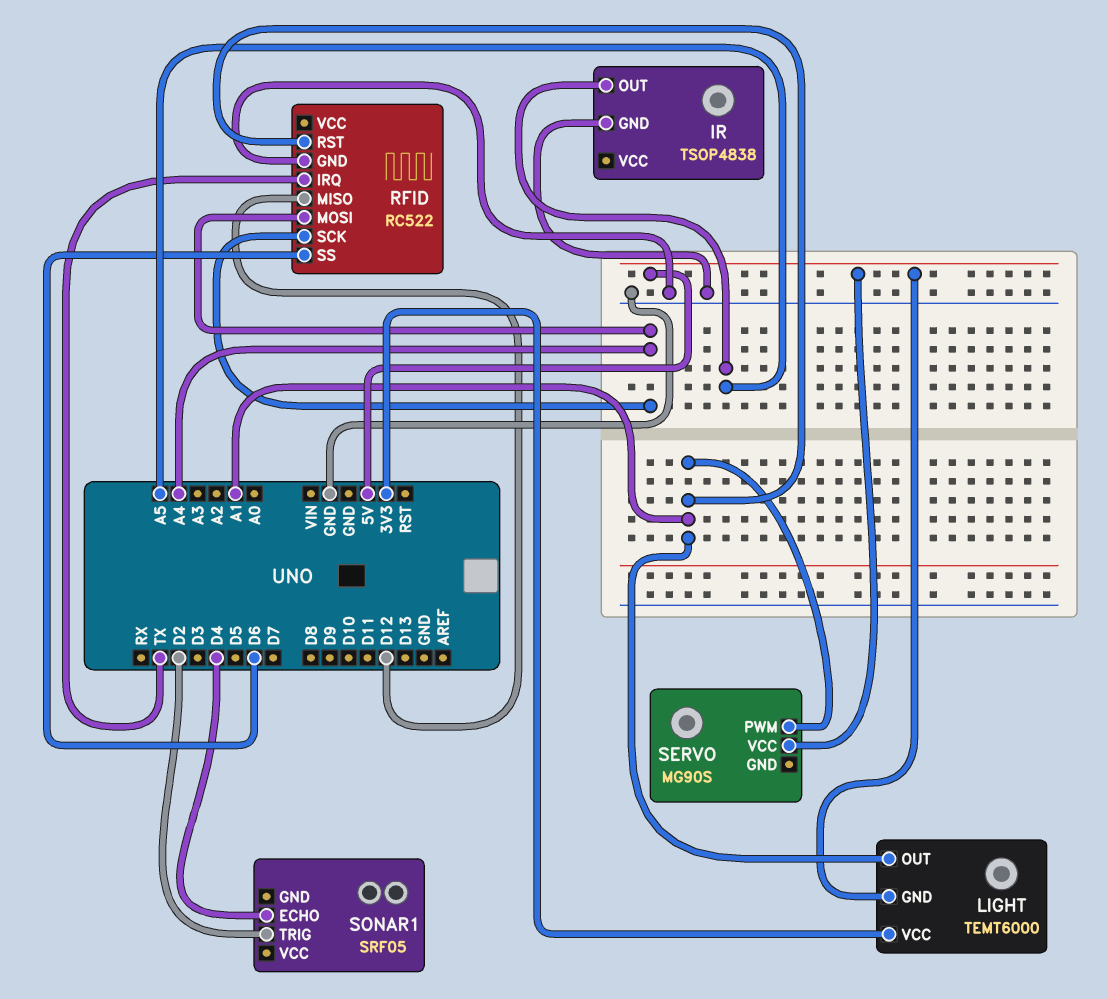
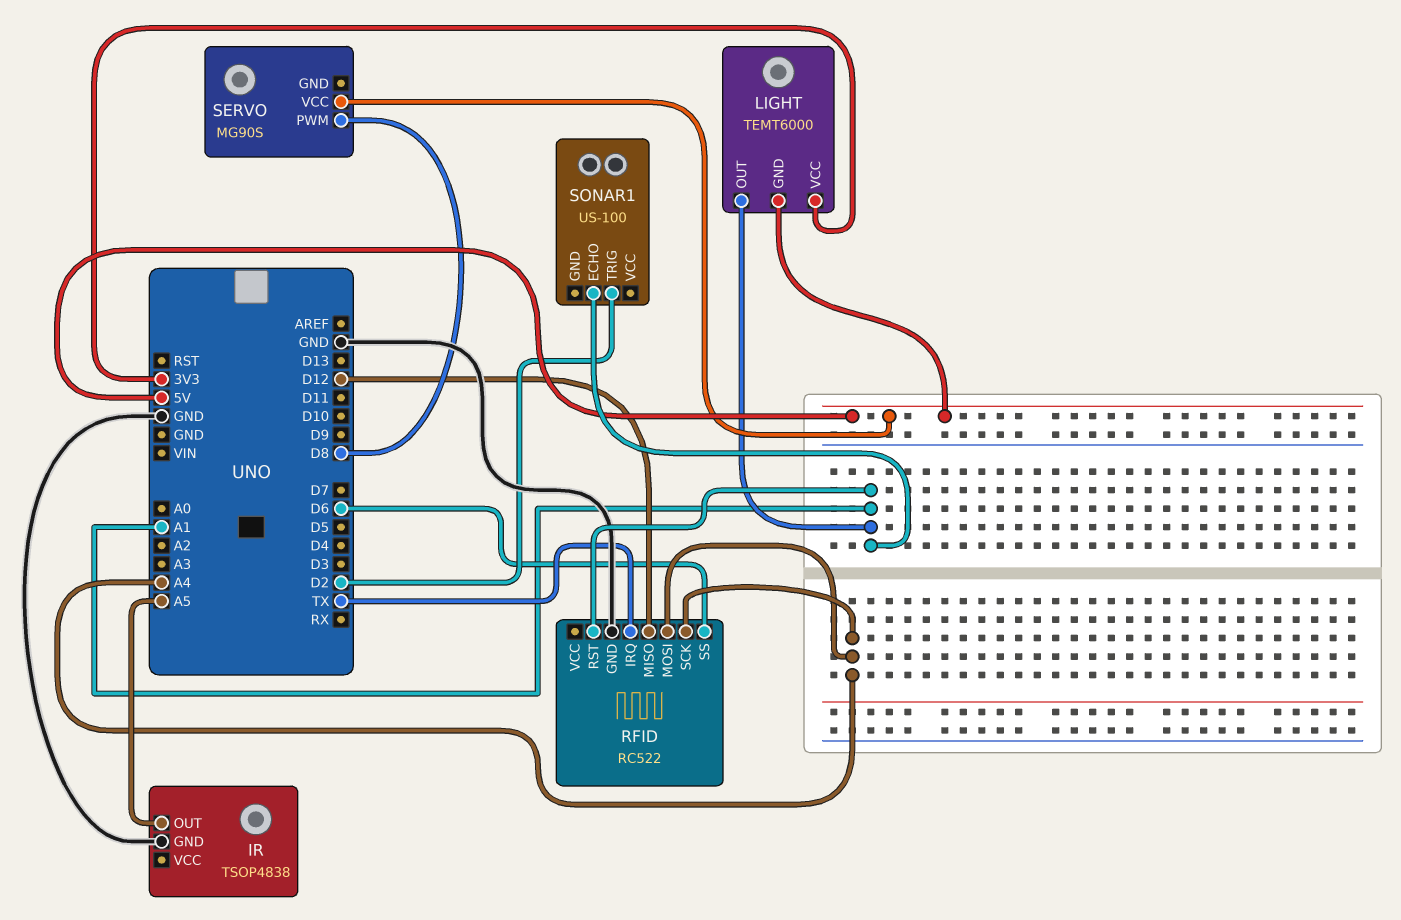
SERVO pin PWM: A1 -> D8
SONAR1: SRF05 -> US-100
SONAR1 pin ECHO: D4 -> A1

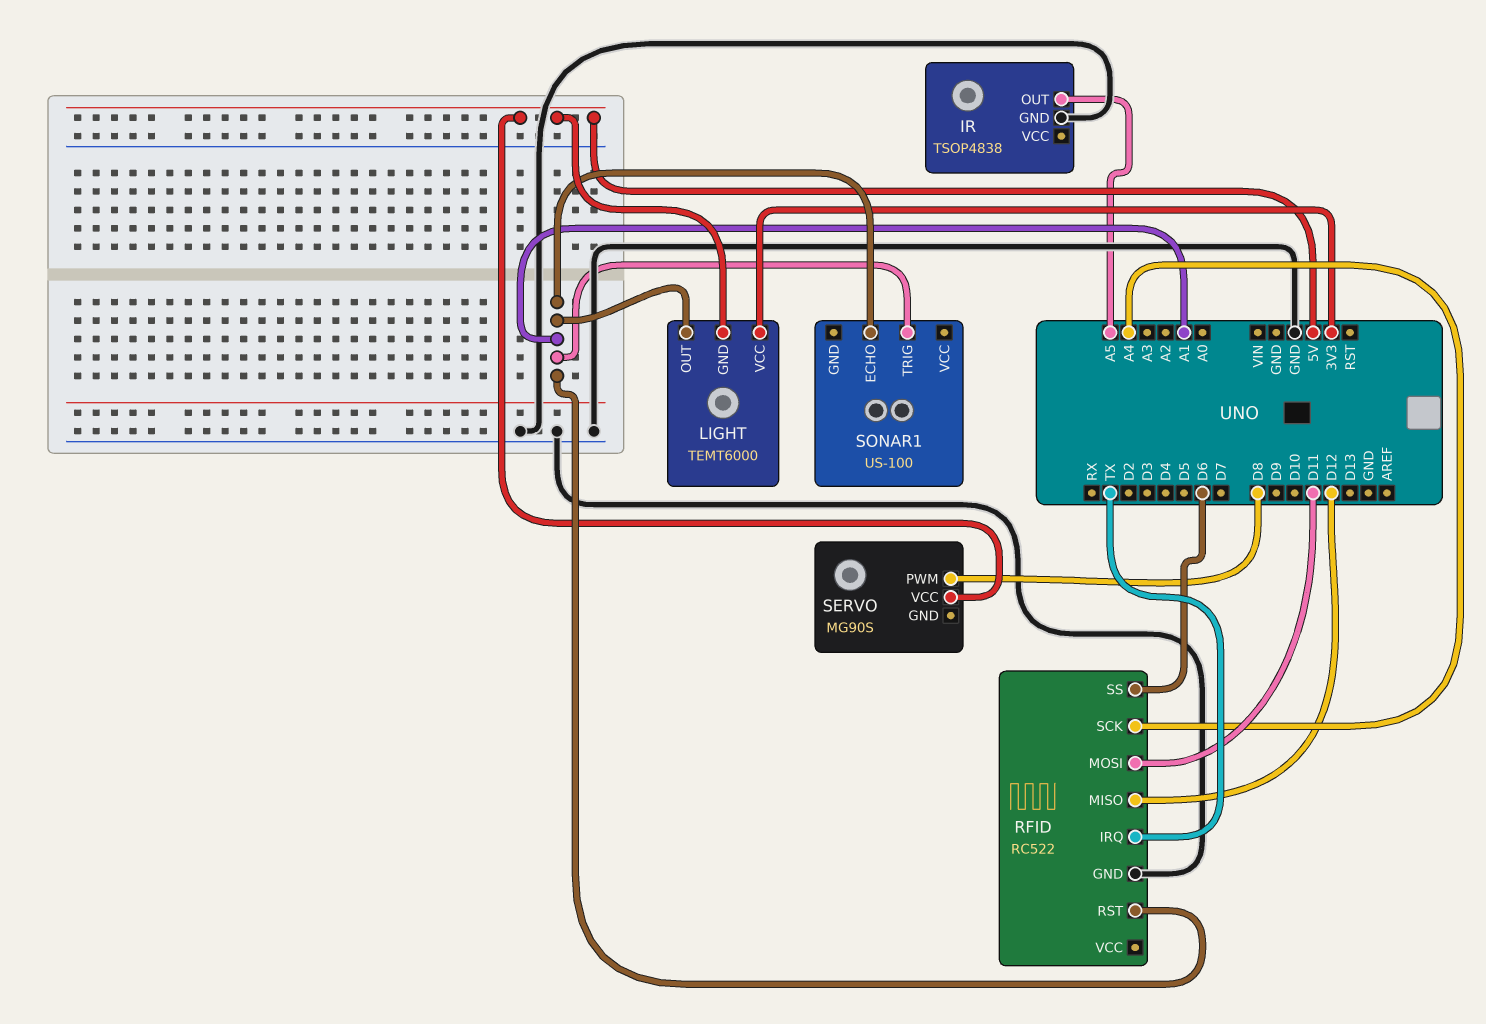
RFID pin MOSI: A4 -> D11
SONAR1 pin TRIG: D2 -> A1

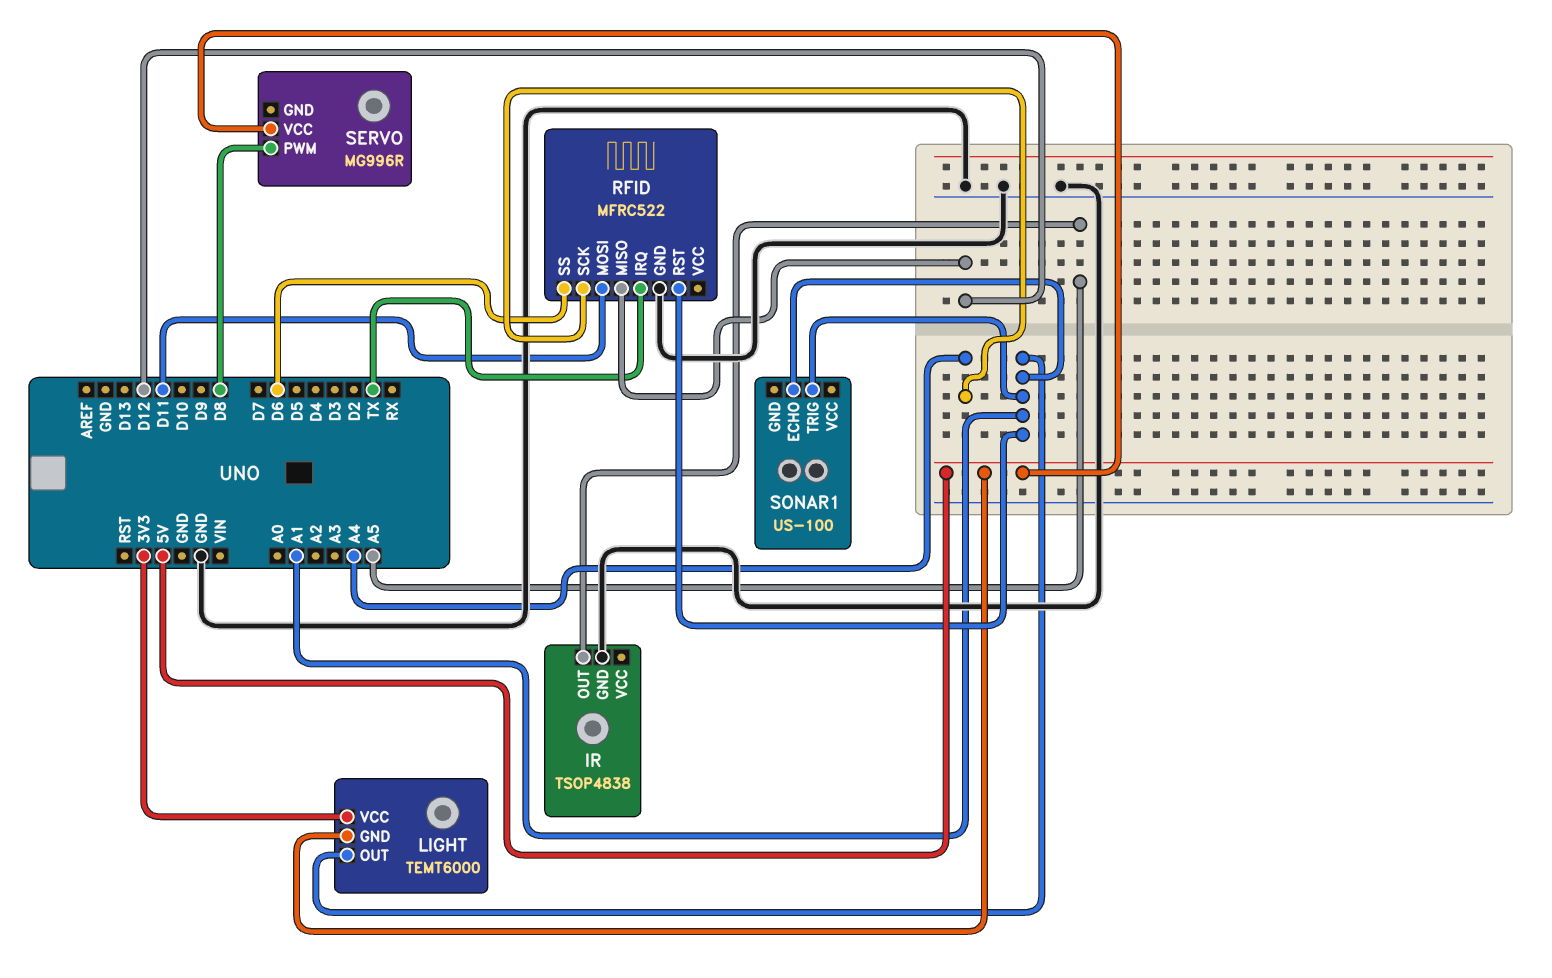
RFID: RC522 -> MFRC522
SERVO: MG90S -> MG996R

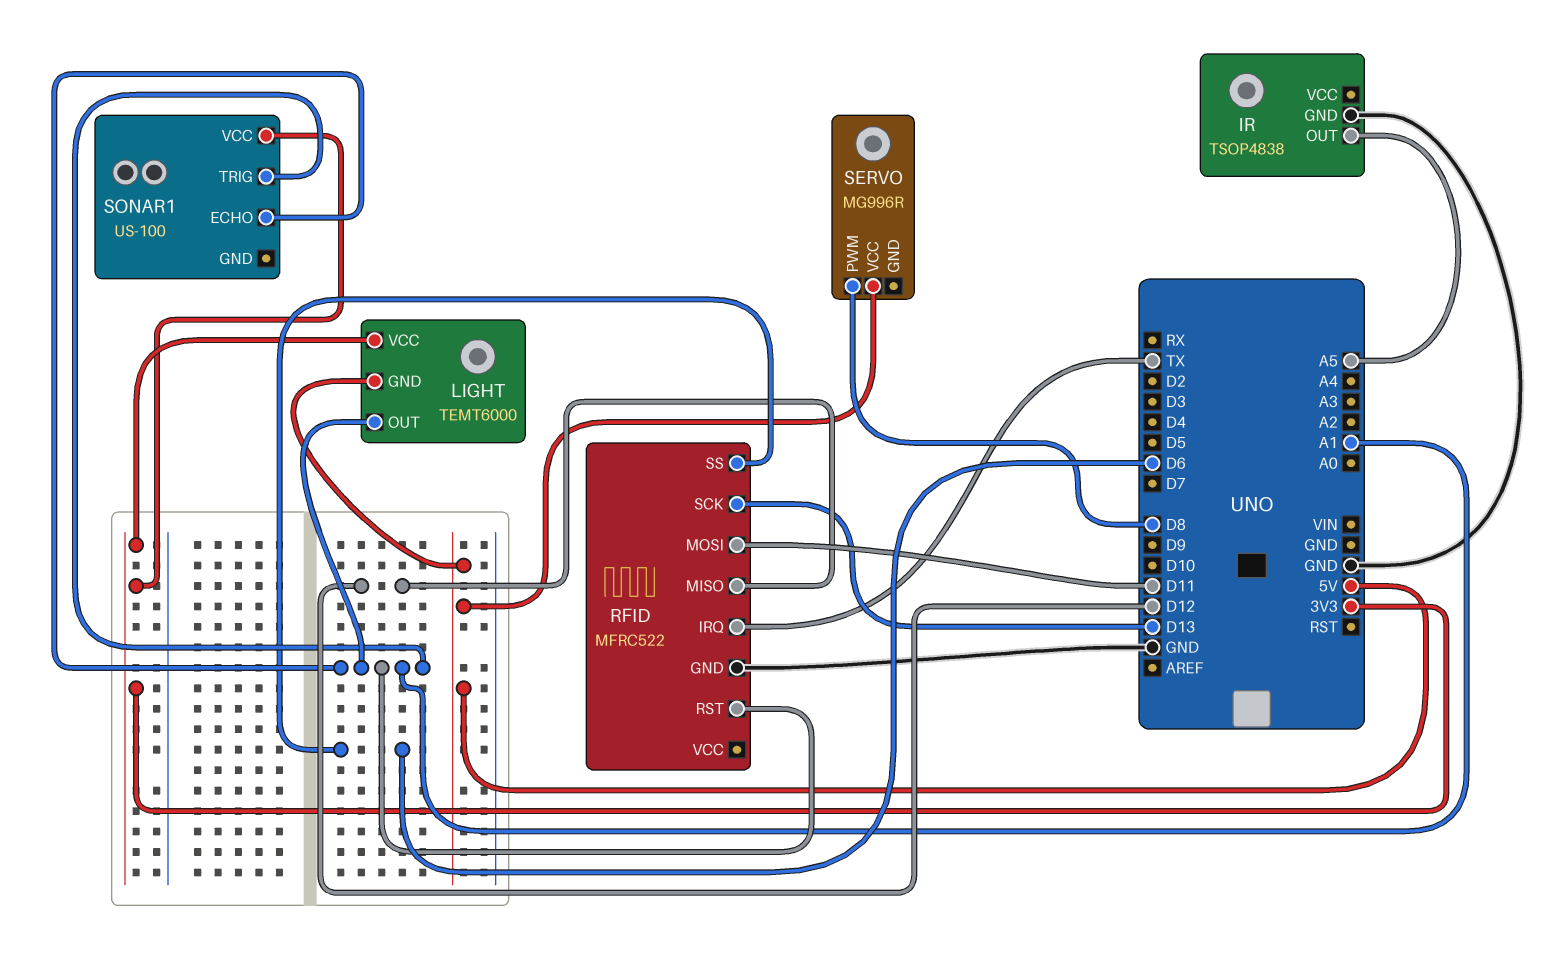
RFID pin SCK: A4 -> D13
SONAR1 pin VCC: none -> 3V3

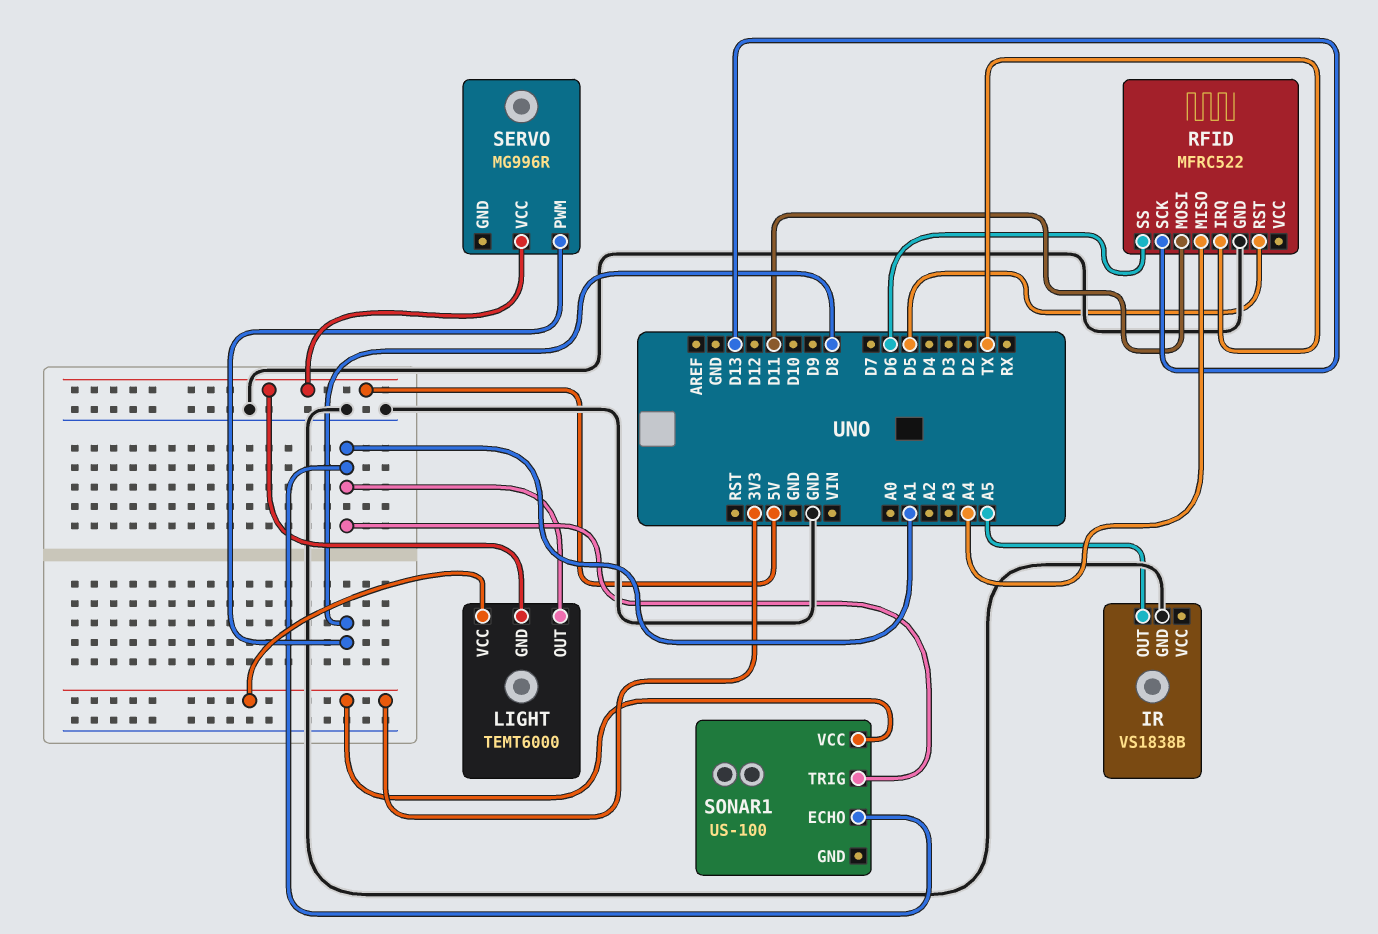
IR: TSOP4838 -> VS1838B
RFID pin MISO: D12 -> A4
RFID pin RST: A1 -> D5

